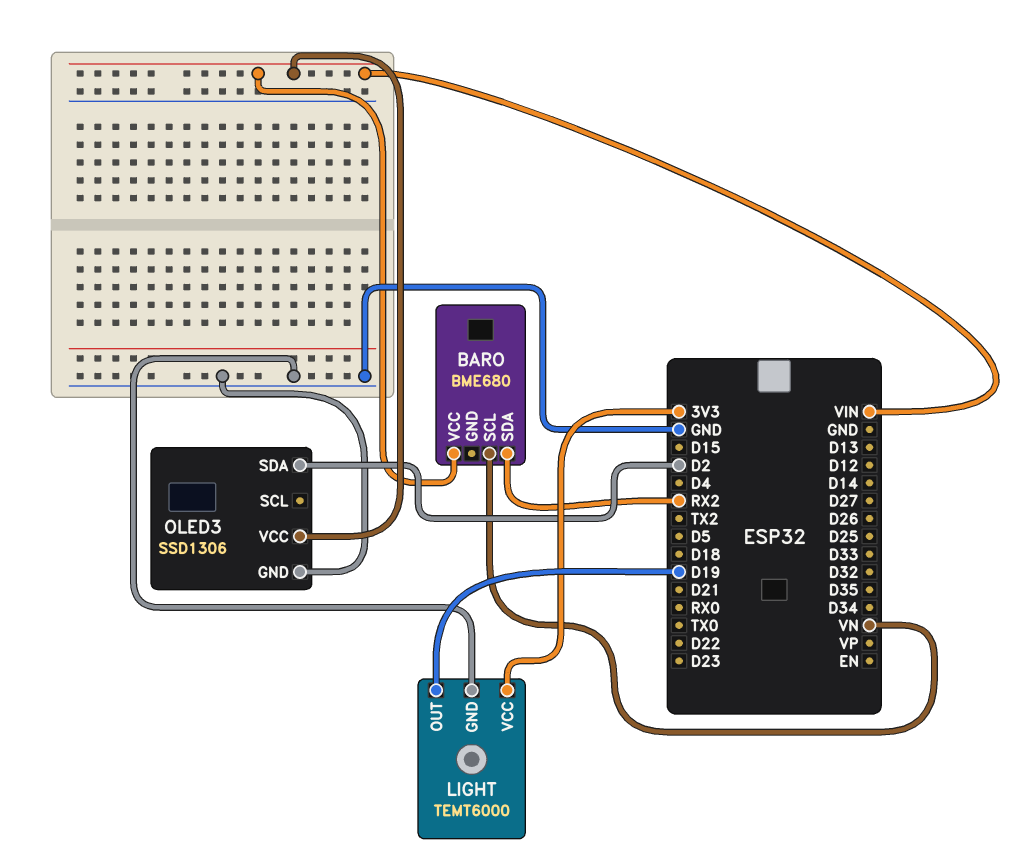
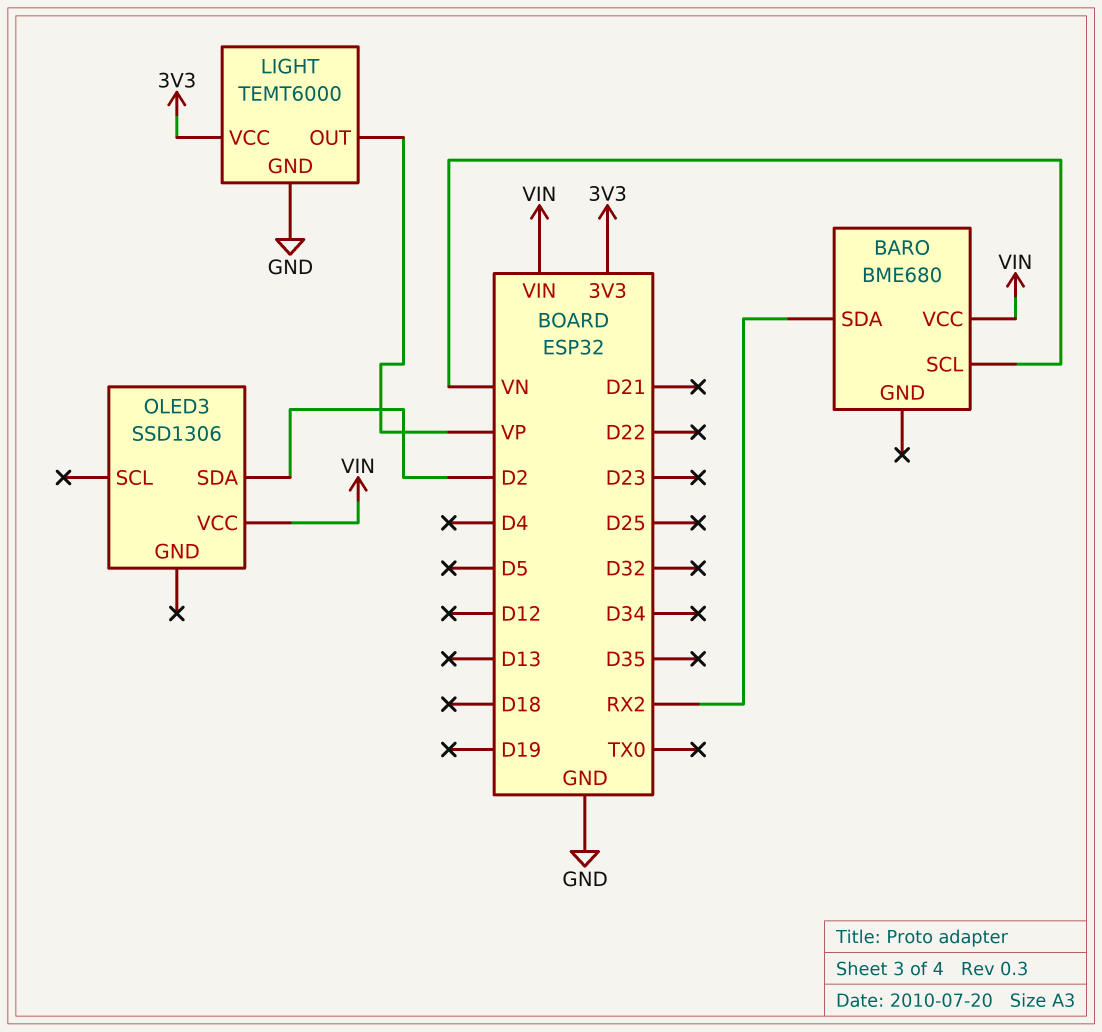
LIGHT pin OUT: D19 -> VP
OLED3 pin GND: GND -> none

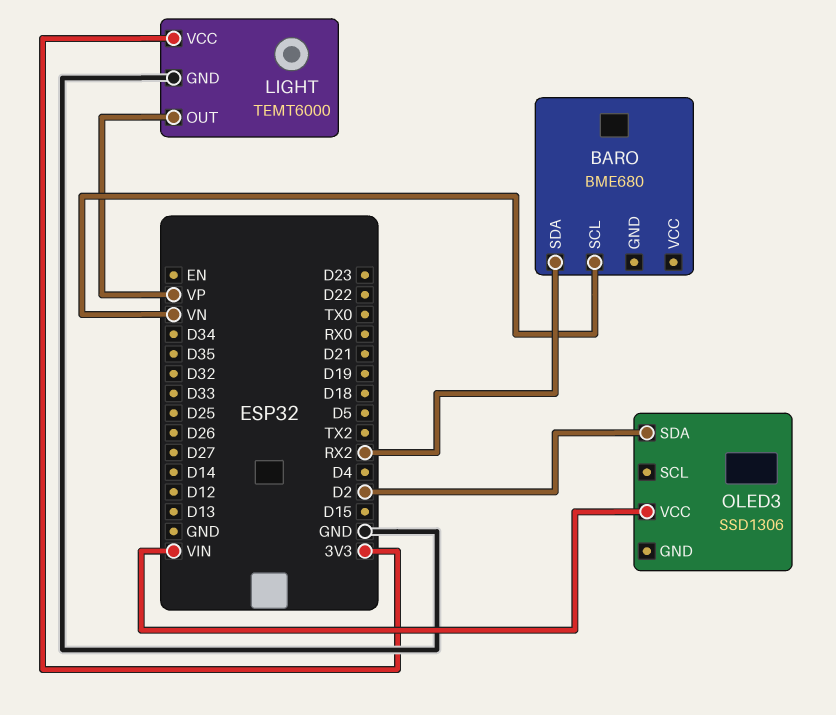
BARO pin VCC: VIN -> none

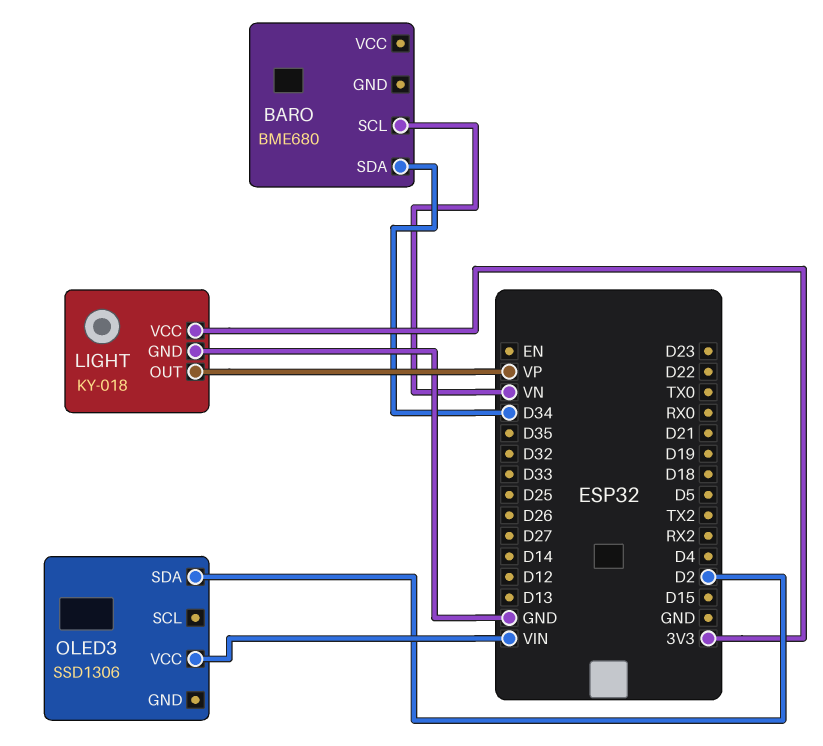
BARO pin SDA: RX2 -> D34
LIGHT: TEMT6000 -> KY-018

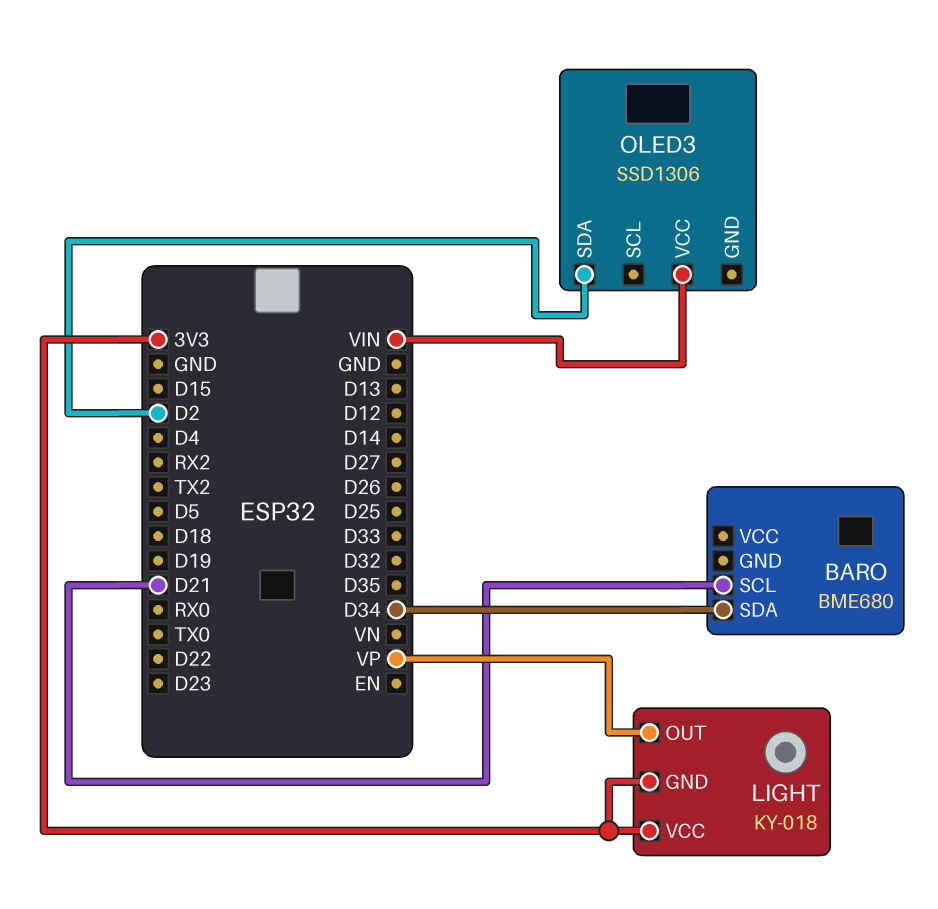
BARO pin SCL: VN -> D21
LIGHT pin GND: GND -> 3V3

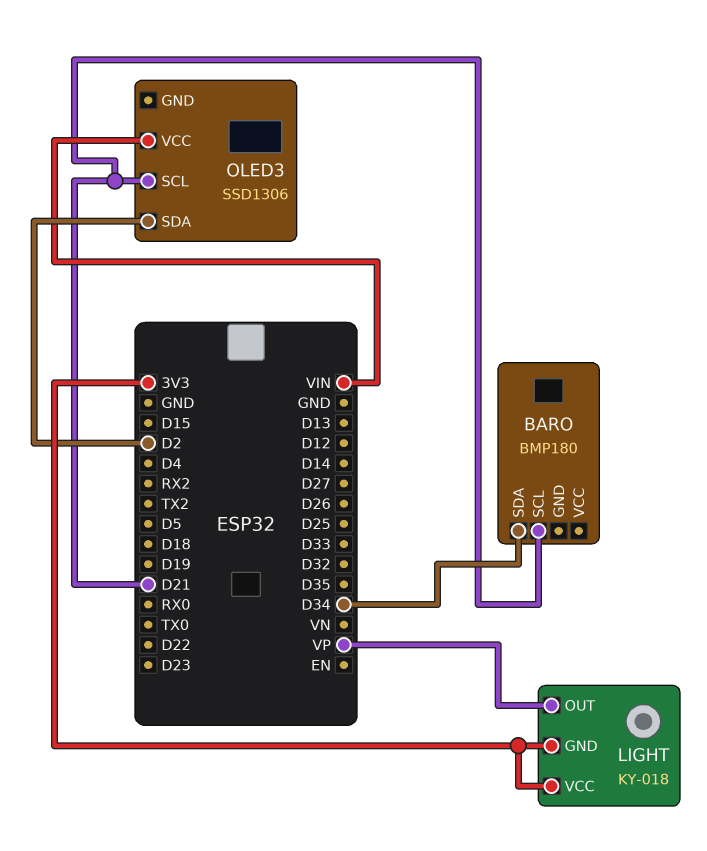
BARO: BME680 -> BMP180
OLED3 pin SCL: none -> D21

